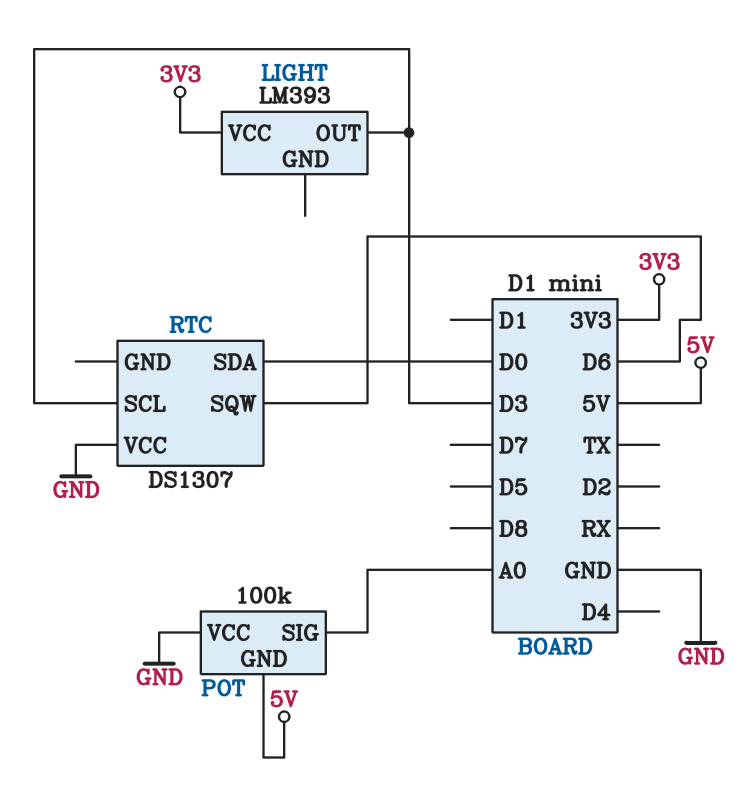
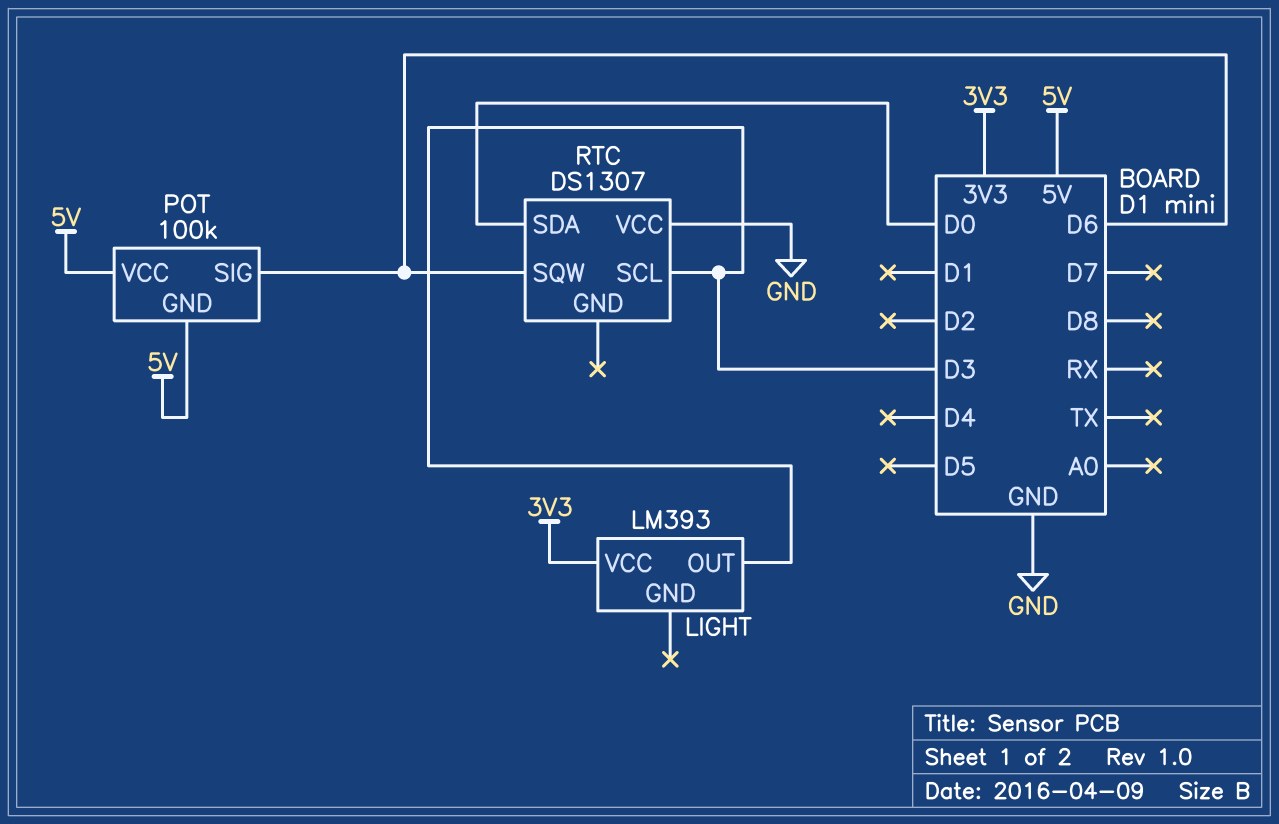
POT pin SIG: A0 -> D6
POT pin VCC: GND -> 5V

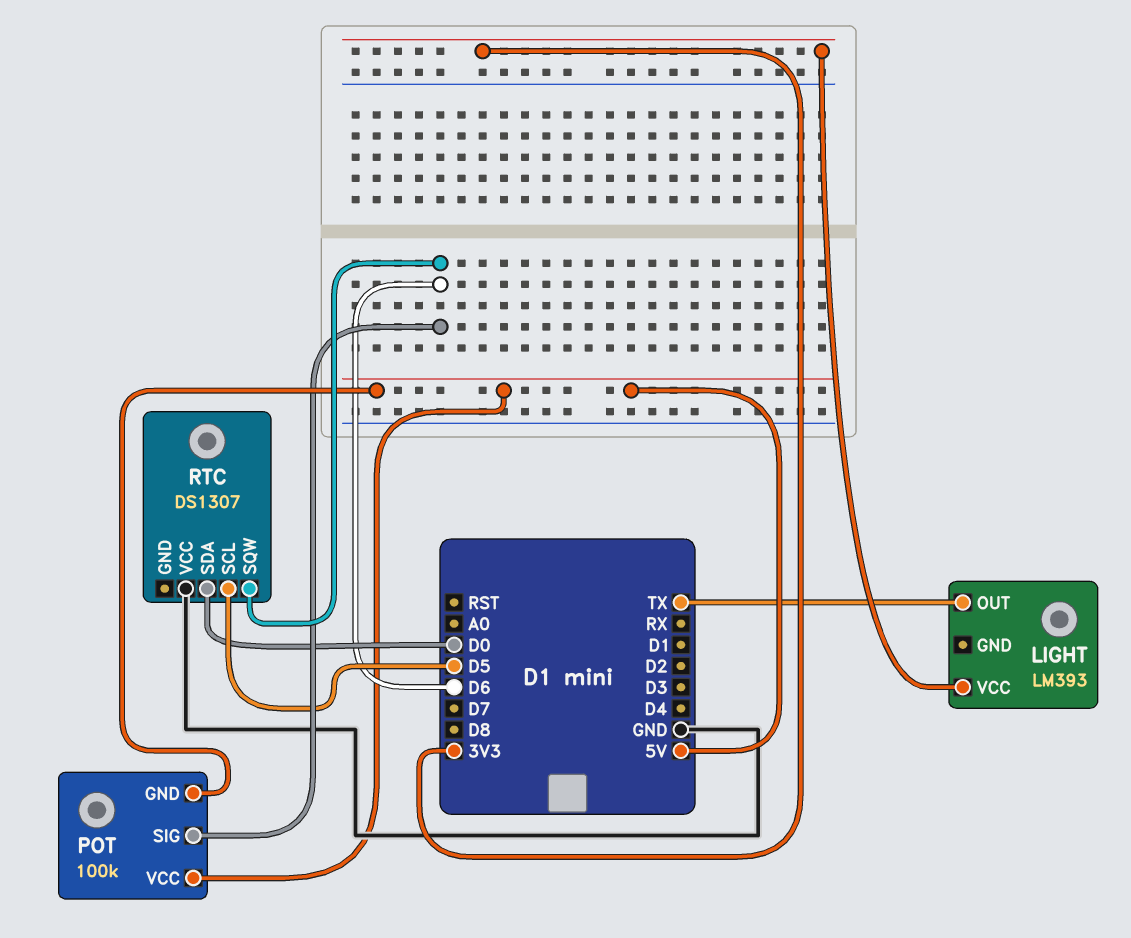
LIGHT pin OUT: D3 -> TX
RTC pin SCL: D3 -> D5

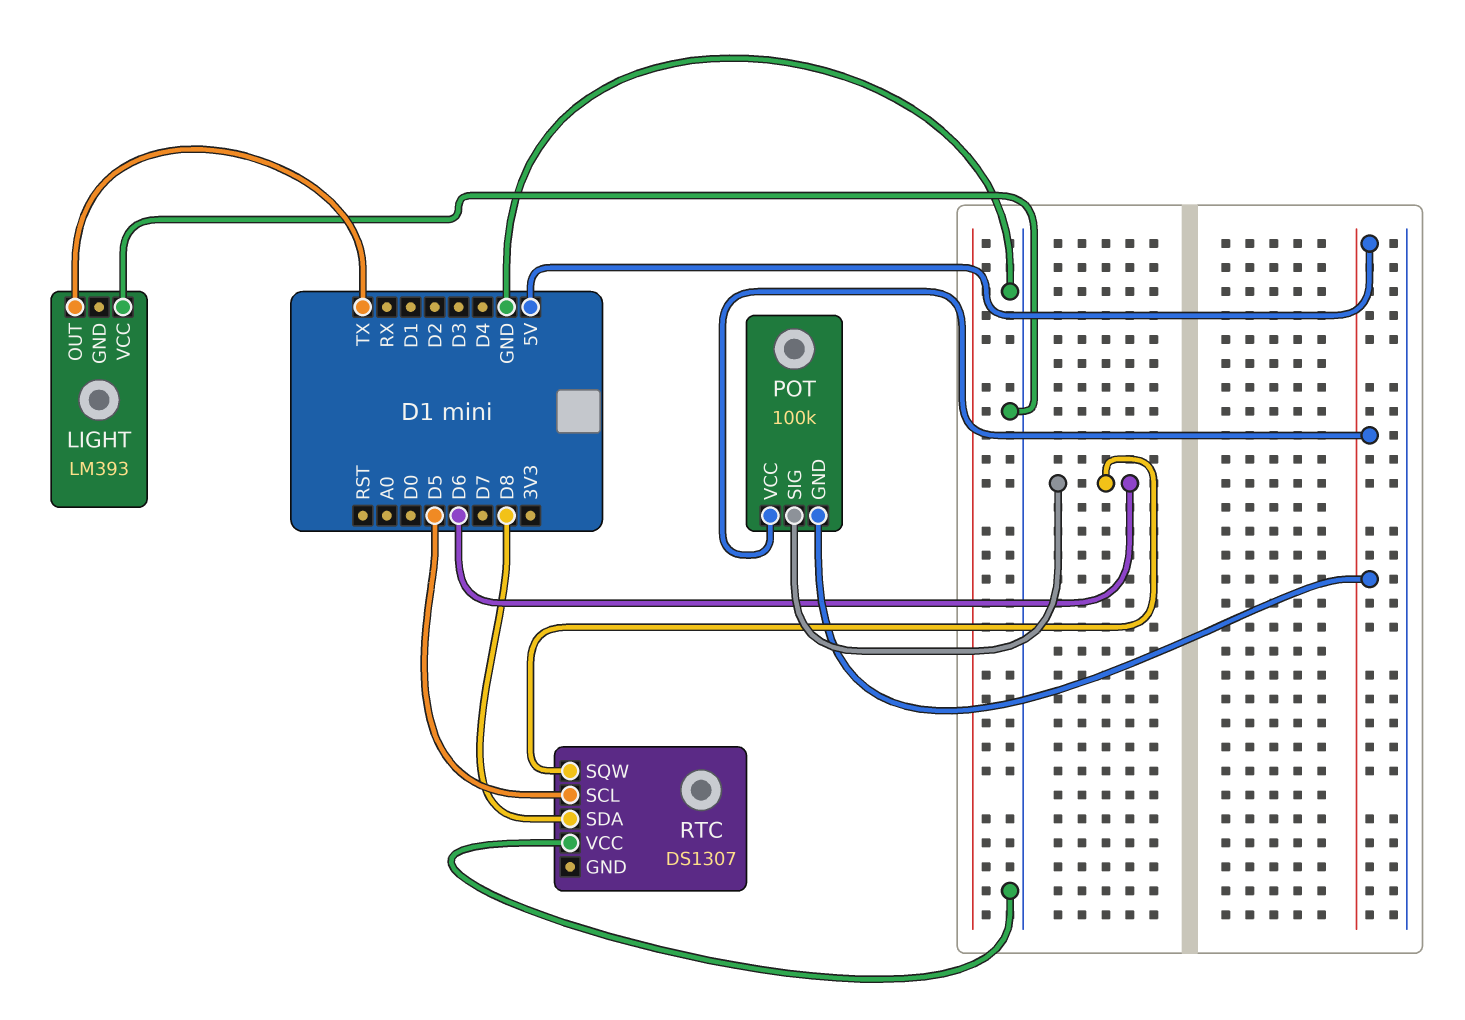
LIGHT pin VCC: 3V3 -> GND
RTC pin SDA: D0 -> D8

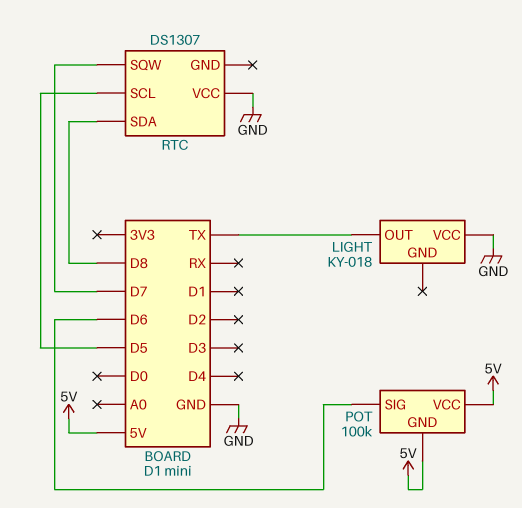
LIGHT: LM393 -> KY-018
RTC pin SQW: D6 -> D7

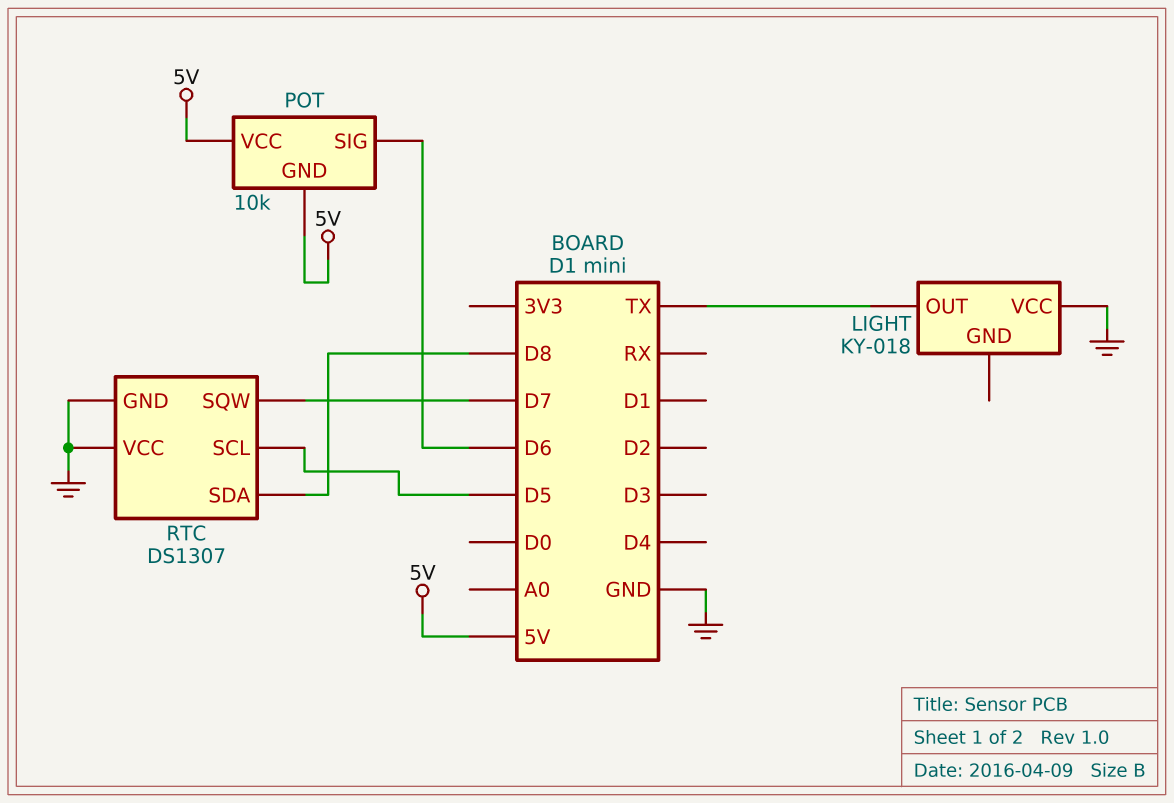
POT: 100k -> 10k
RTC pin GND: none -> GND

